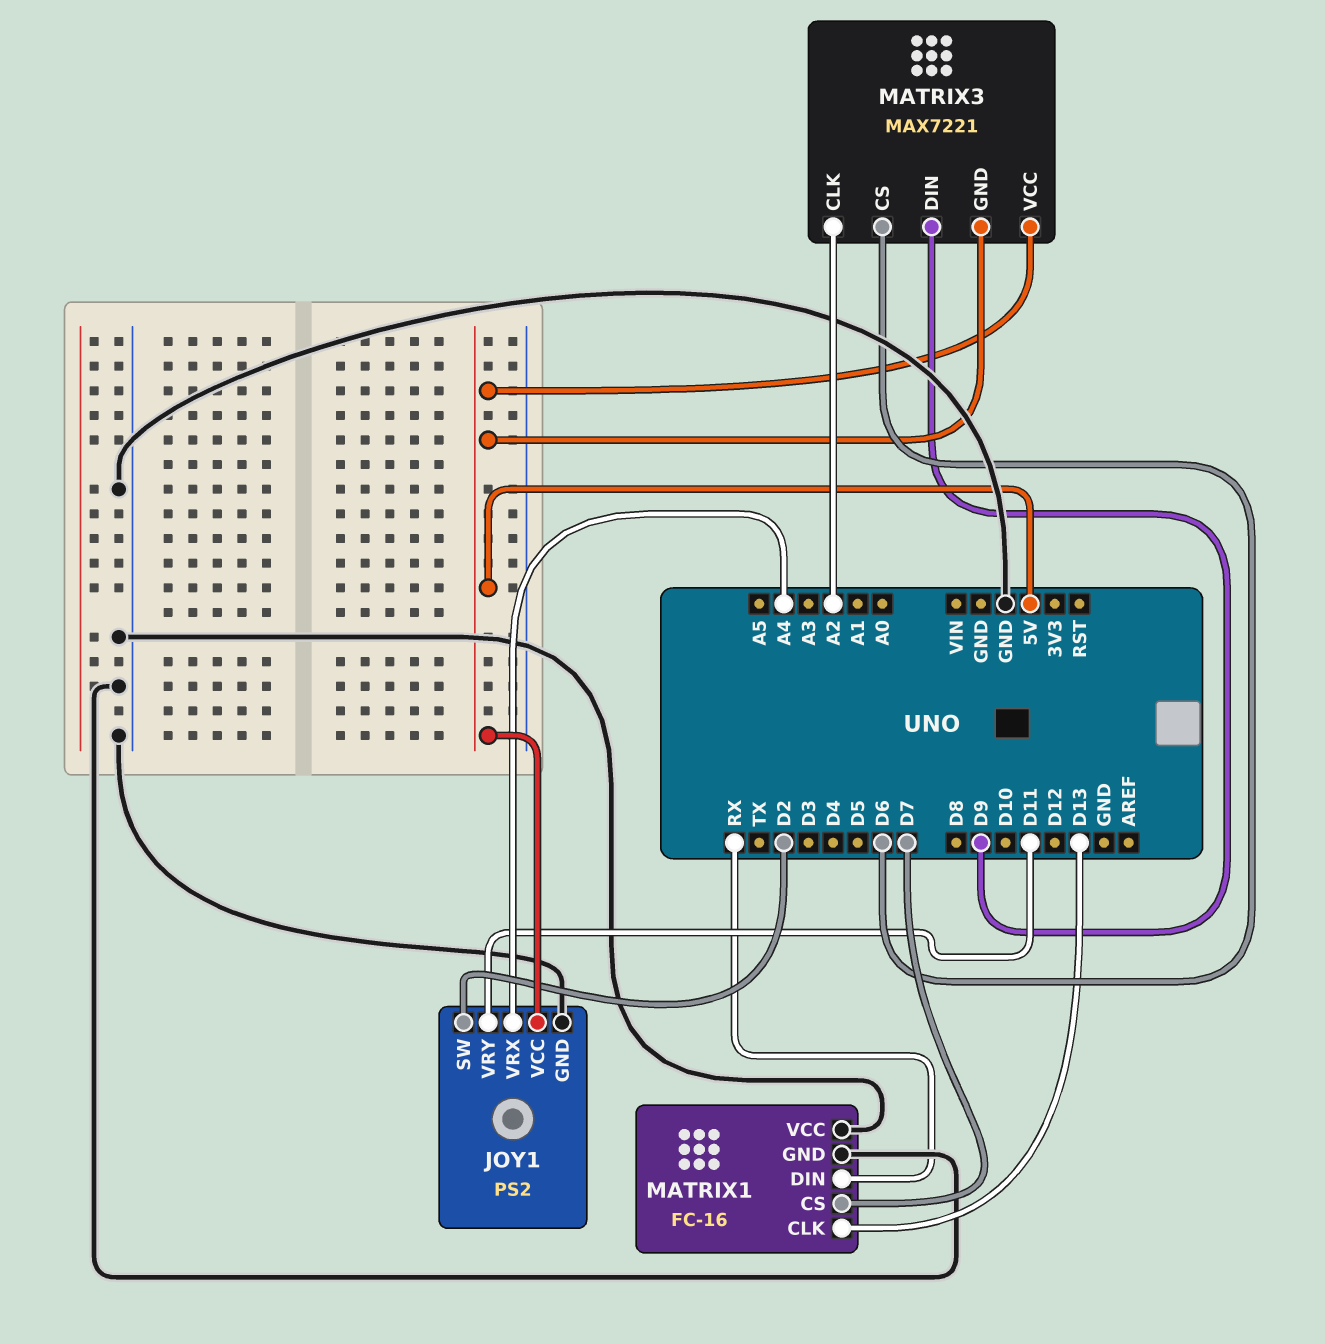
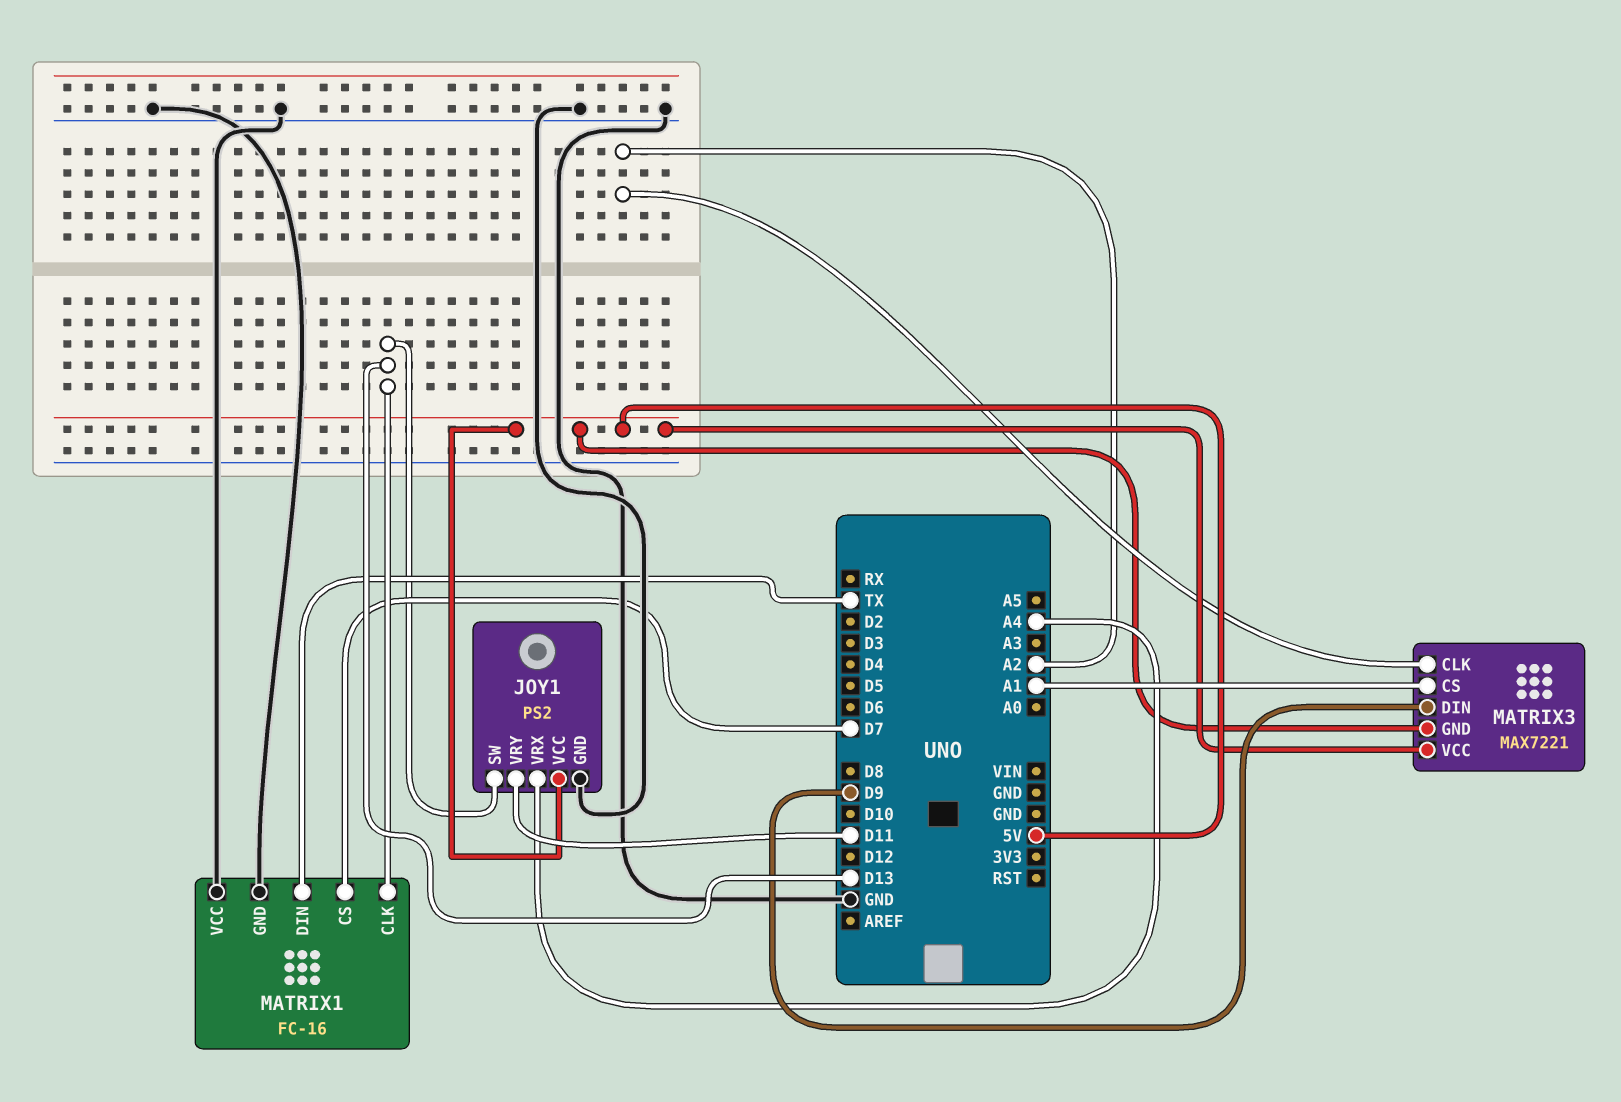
JOY1 pin SW: D2 -> D13
MATRIX1 pin DIN: RX -> TX
MATRIX3 pin CS: D6 -> A1

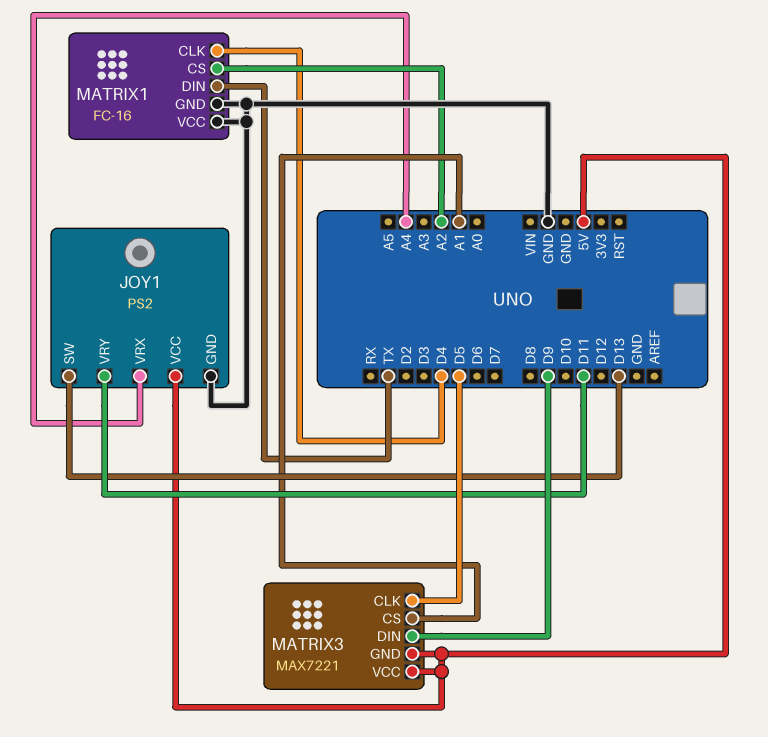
MATRIX1 pin CLK: D13 -> D4
MATRIX1 pin CS: D7 -> A2
MATRIX3 pin CLK: A2 -> D5

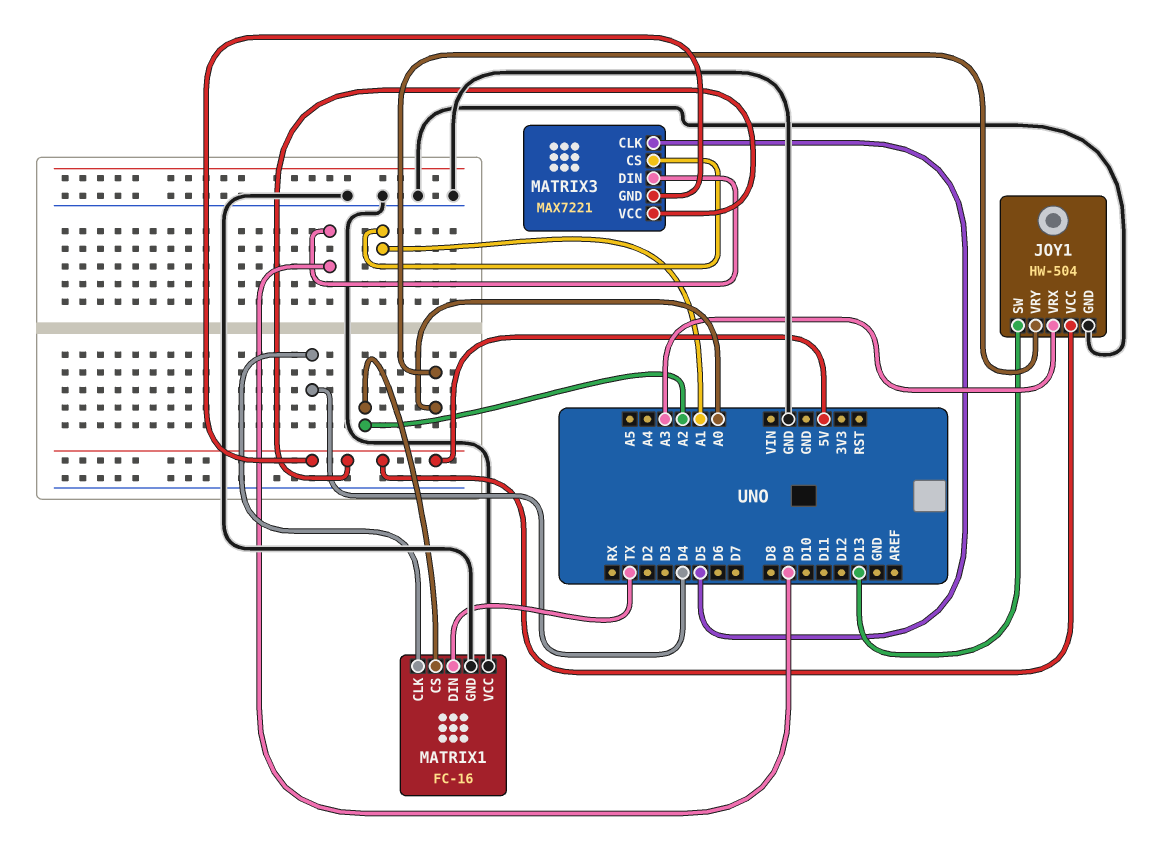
JOY1: PS2 -> HW-504
JOY1 pin VRX: A4 -> A3
JOY1 pin VRY: D11 -> A0

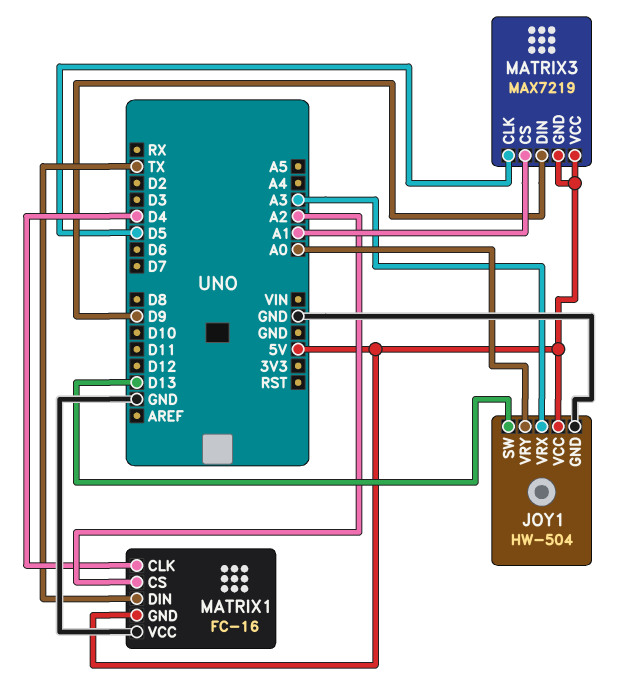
MATRIX1 pin GND: GND -> 5V
MATRIX3: MAX7221 -> MAX7219

